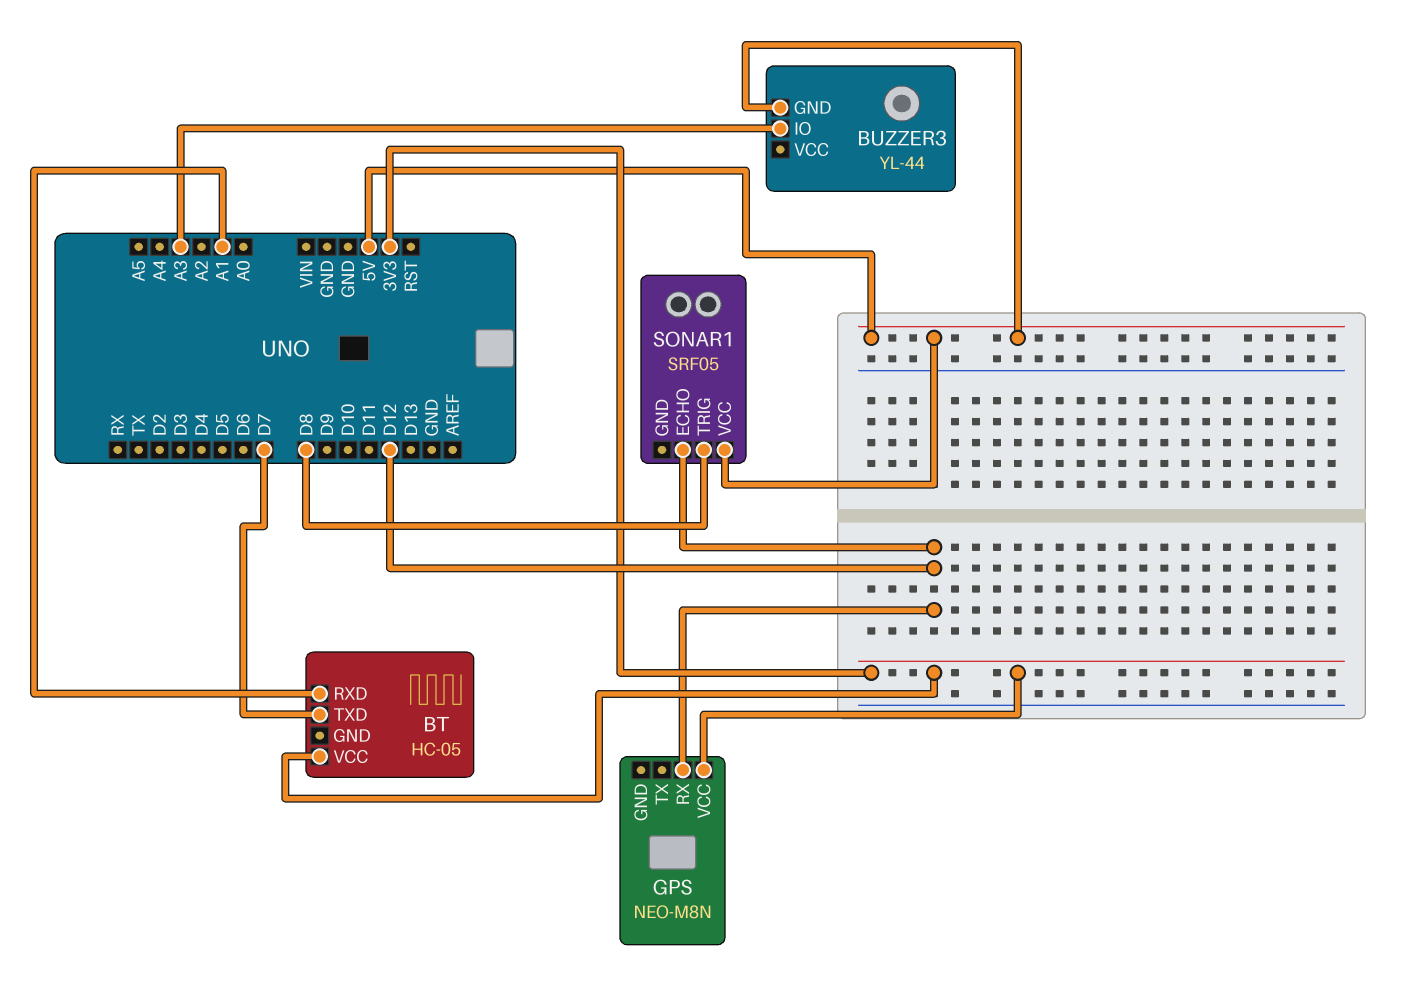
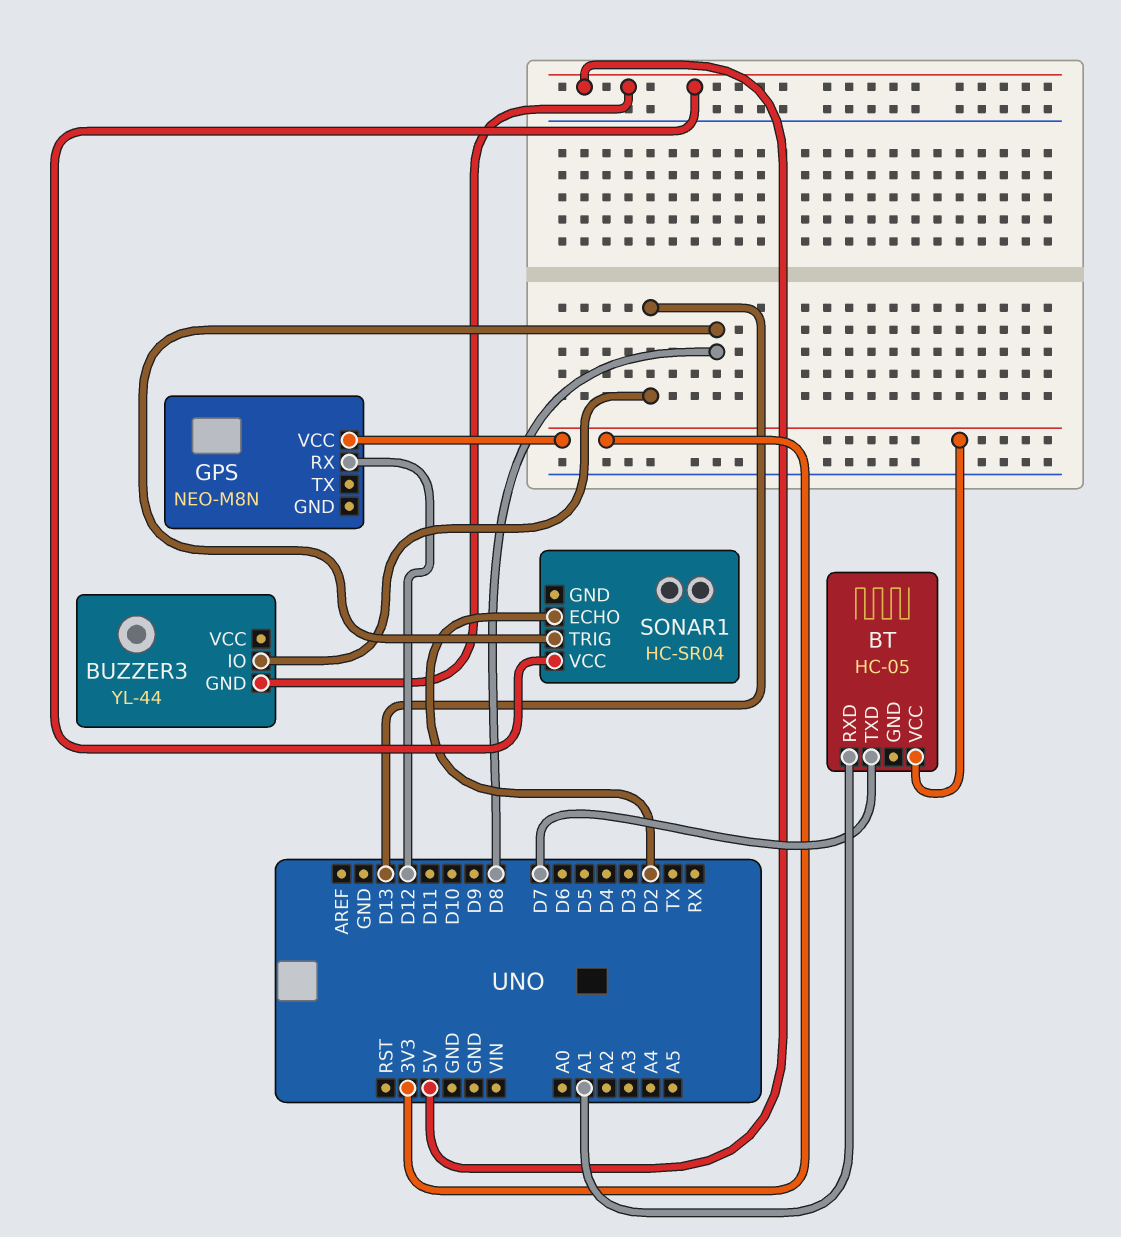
BUZZER3 pin IO: A3 -> D13
SONAR1: SRF05 -> HC-SR04
SONAR1 pin ECHO: D12 -> D2

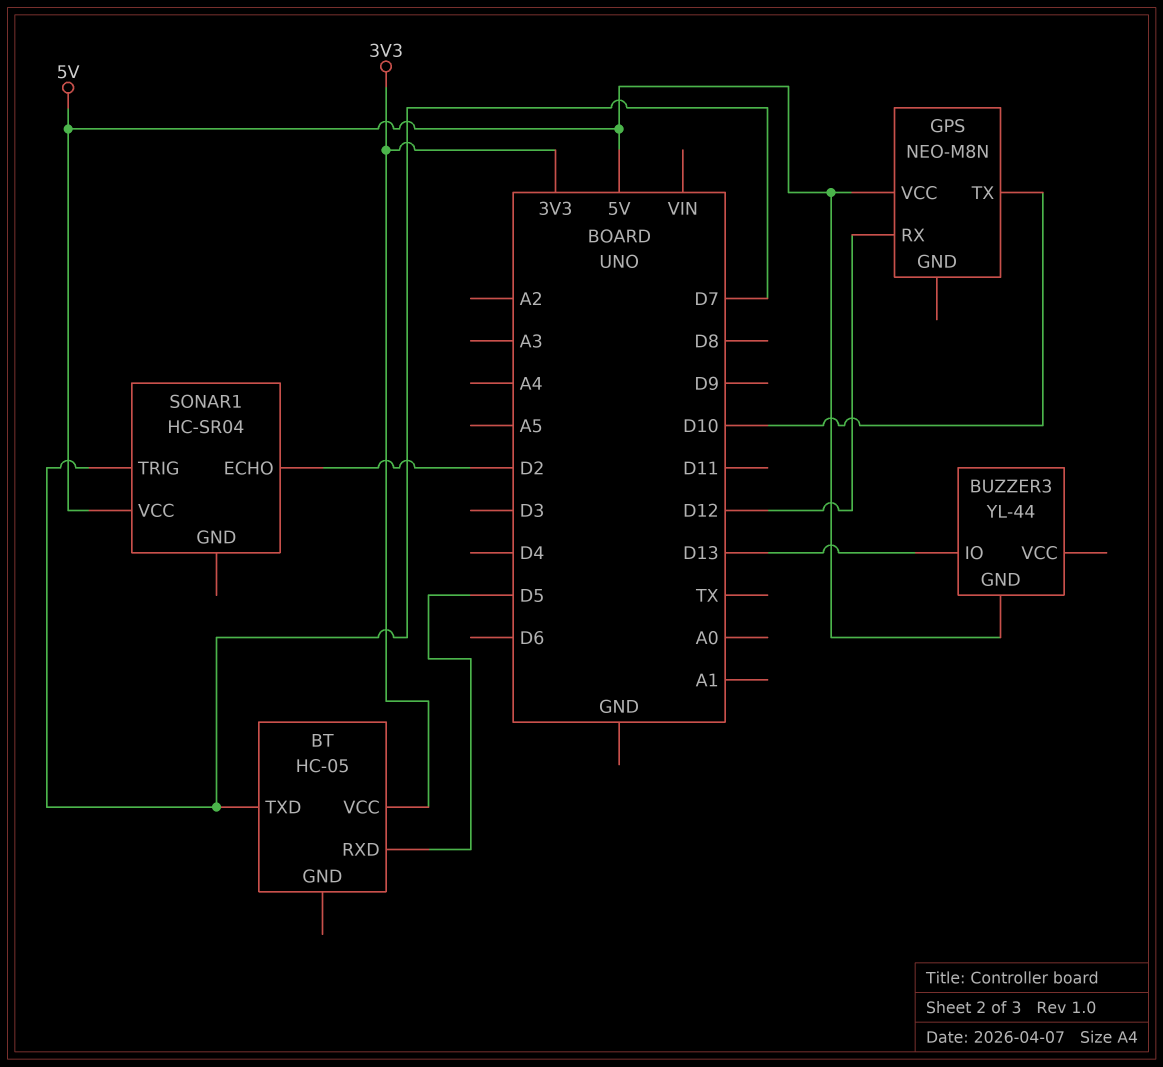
BT pin RXD: A1 -> D5
GPS pin TX: none -> D10
GPS pin VCC: 3V3 -> 5V
SONAR1 pin TRIG: D8 -> D7

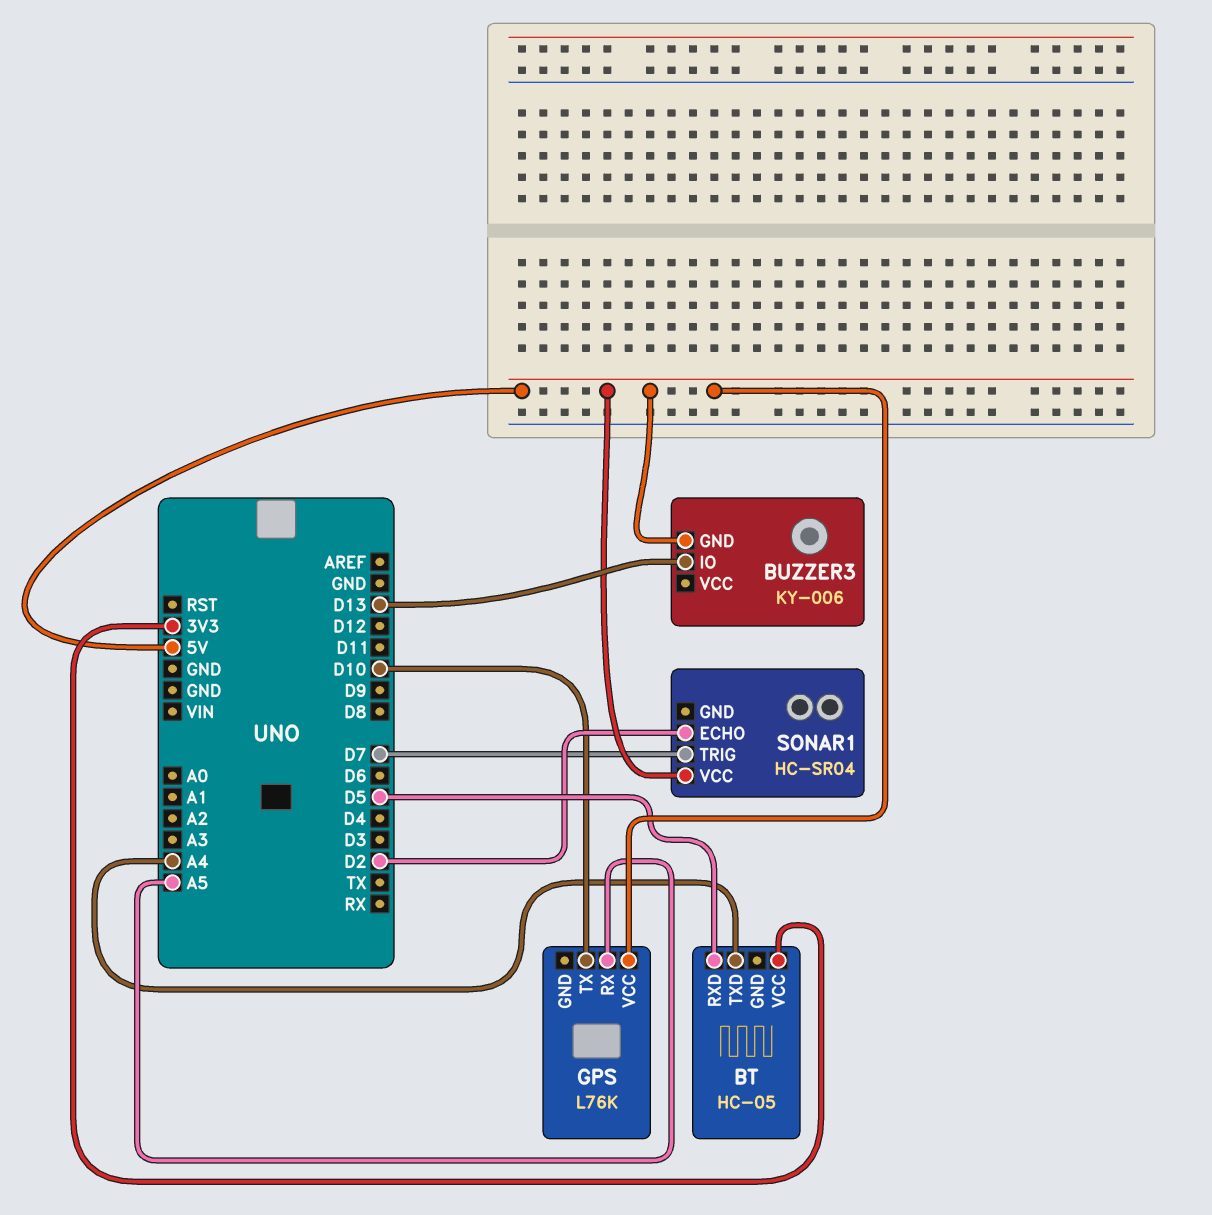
BT pin TXD: D7 -> A4
BUZZER3: YL-44 -> KY-006
GPS: NEO-M8N -> L76K
GPS pin RX: D12 -> A5

